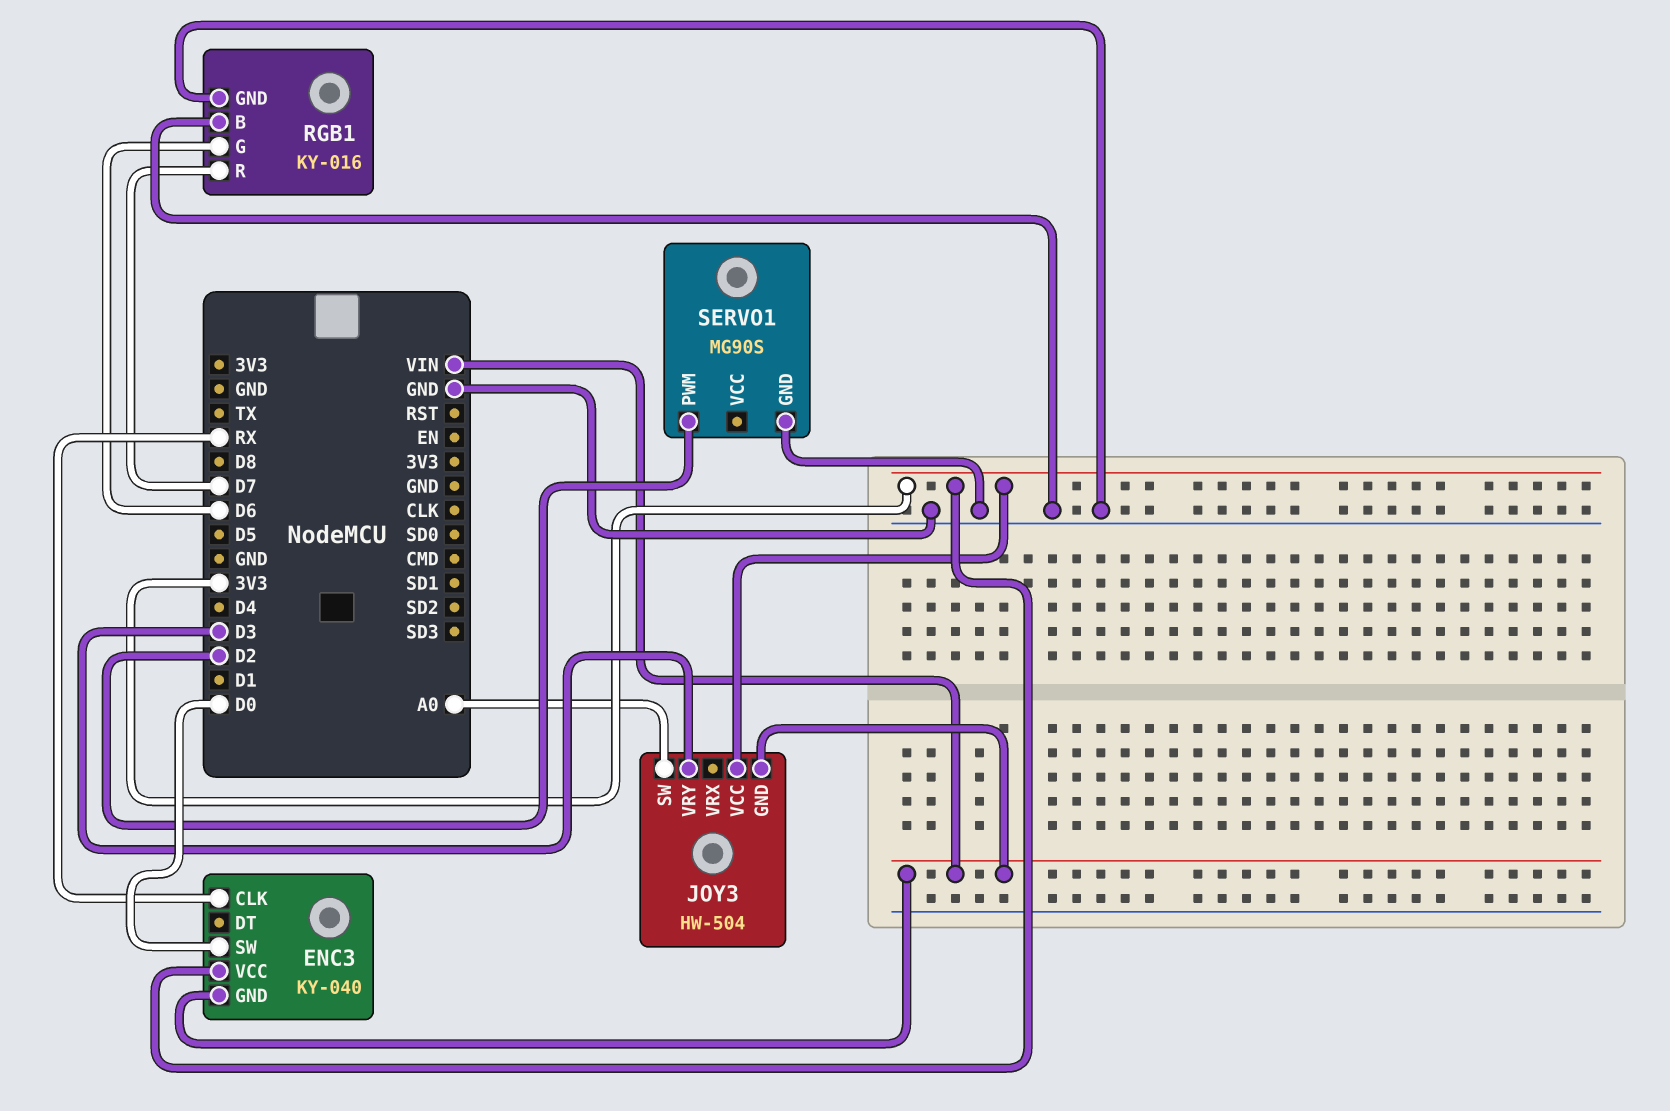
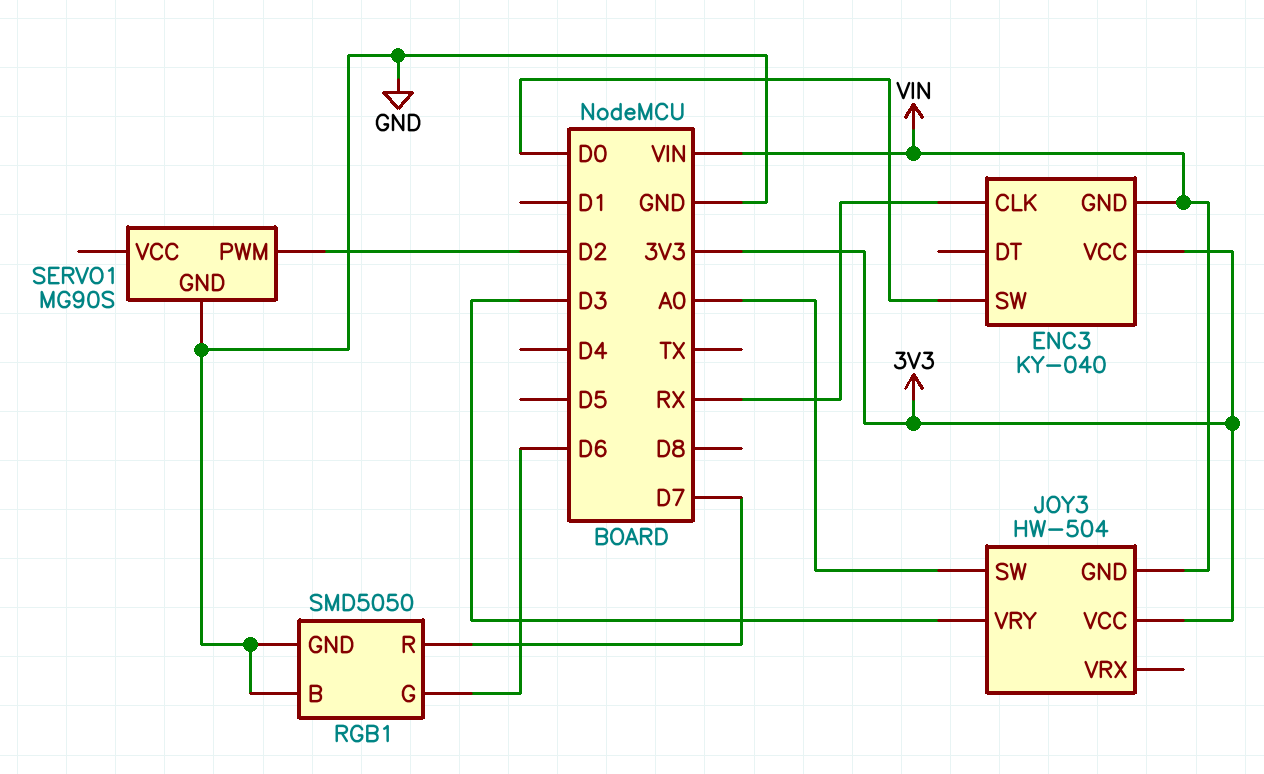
RGB1: KY-016 -> SMD5050

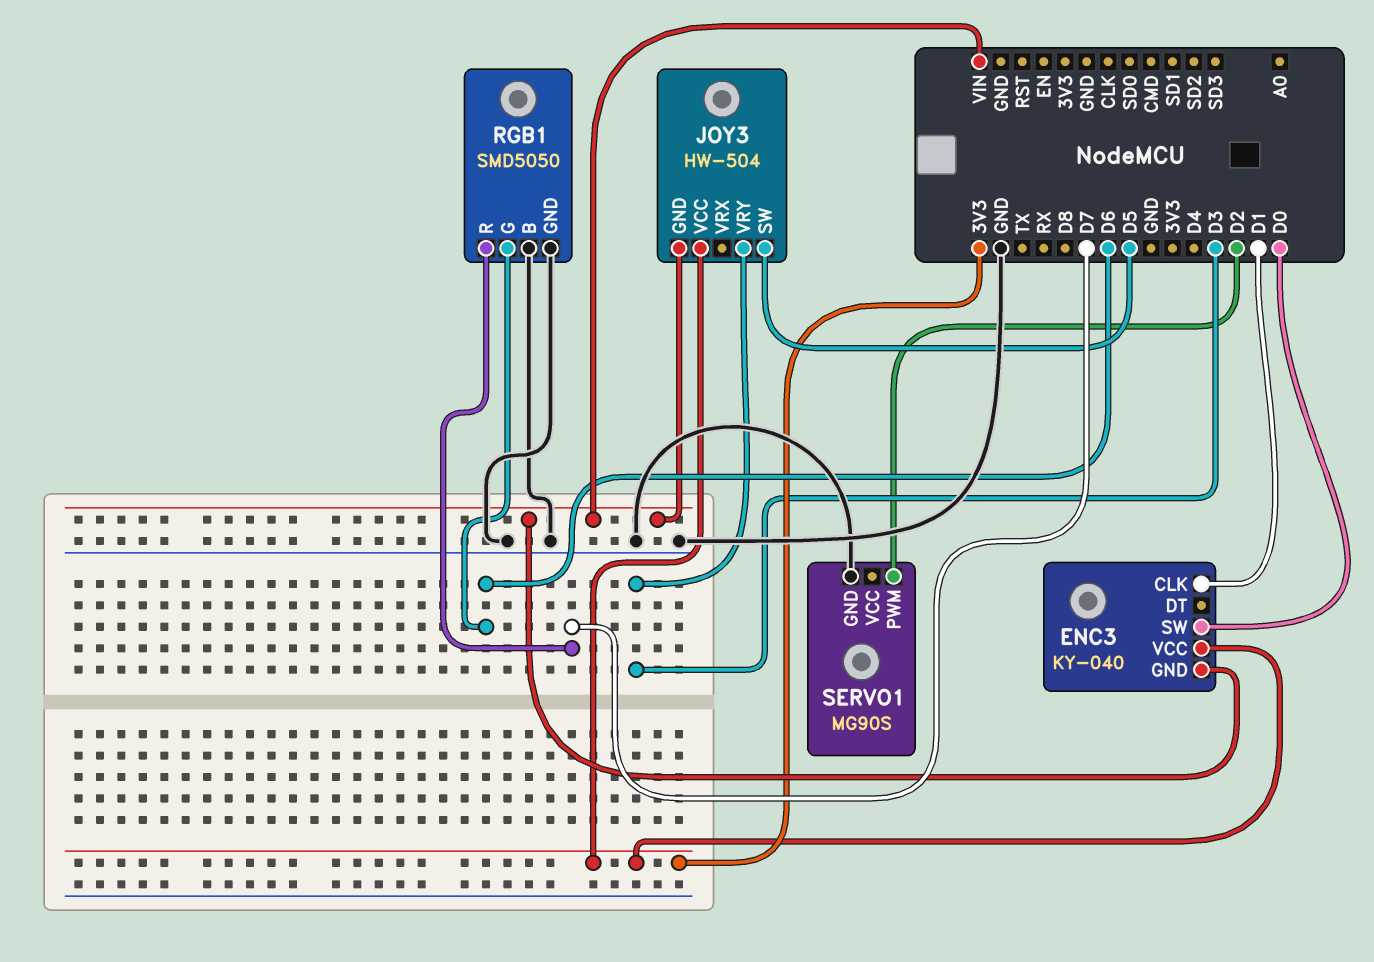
ENC3 pin CLK: RX -> D1
JOY3 pin SW: A0 -> D5

